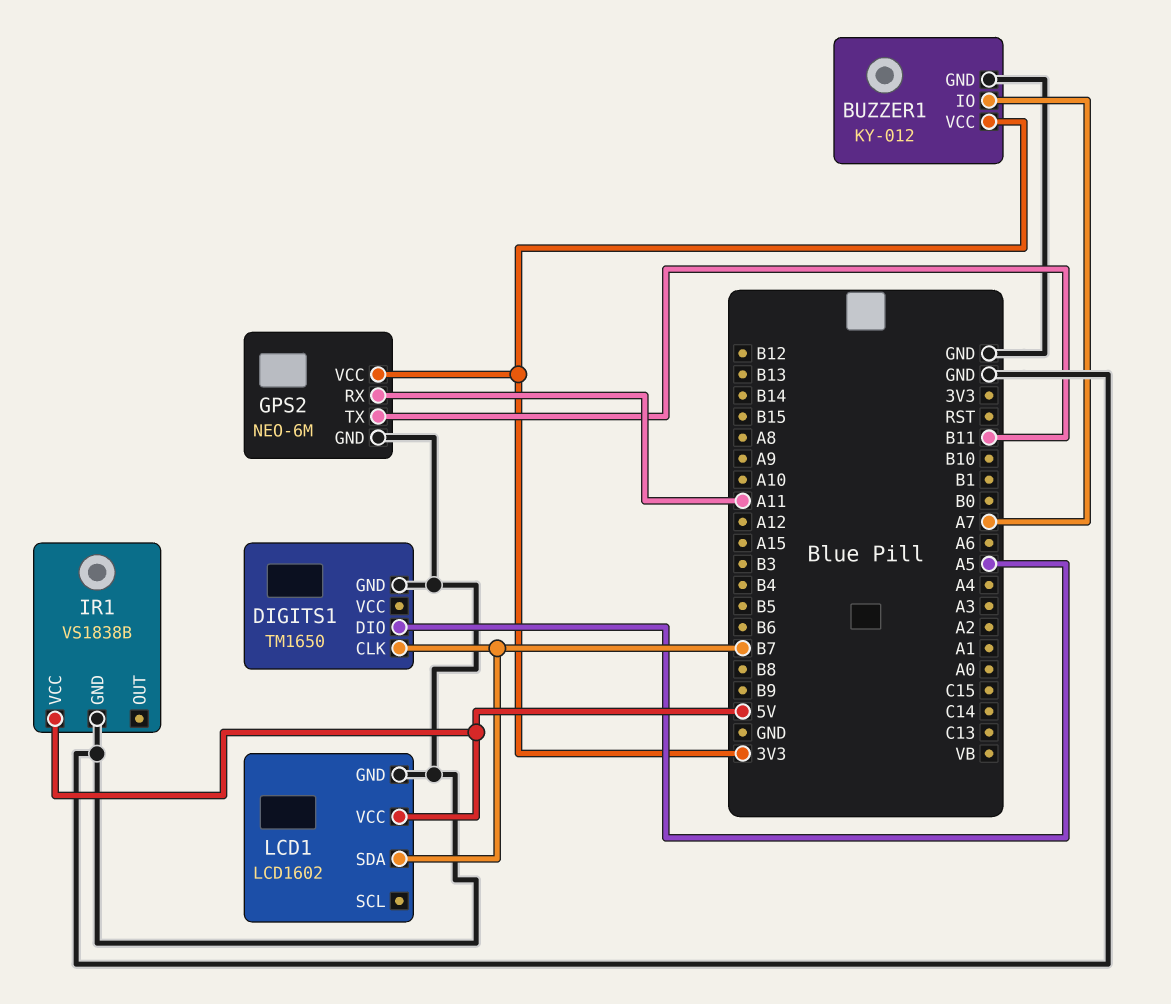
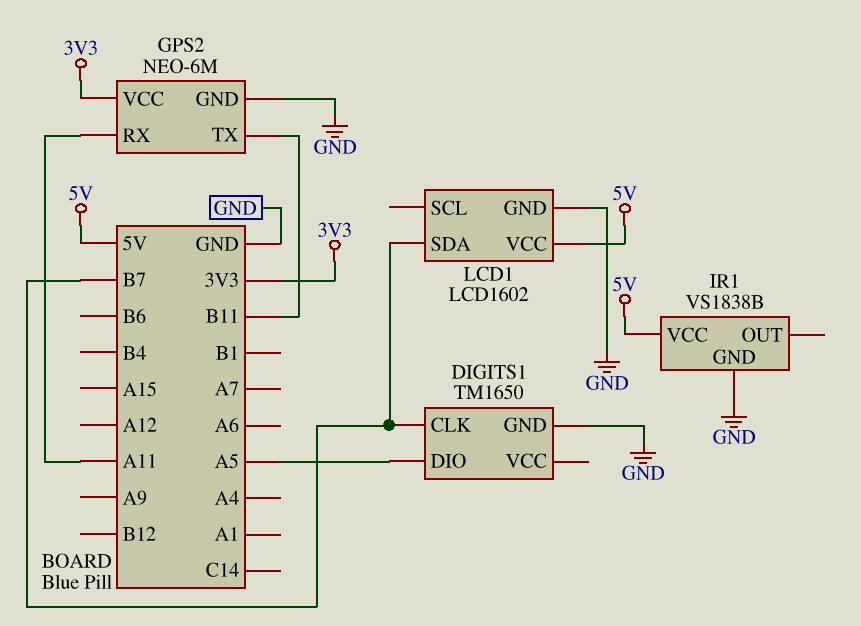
BUZZER1: KY-012 -> none
BUZZER1 pin GND: GND -> none
BUZZER1 pin IO: A7 -> none
BUZZER1 pin VCC: 3V3 -> none

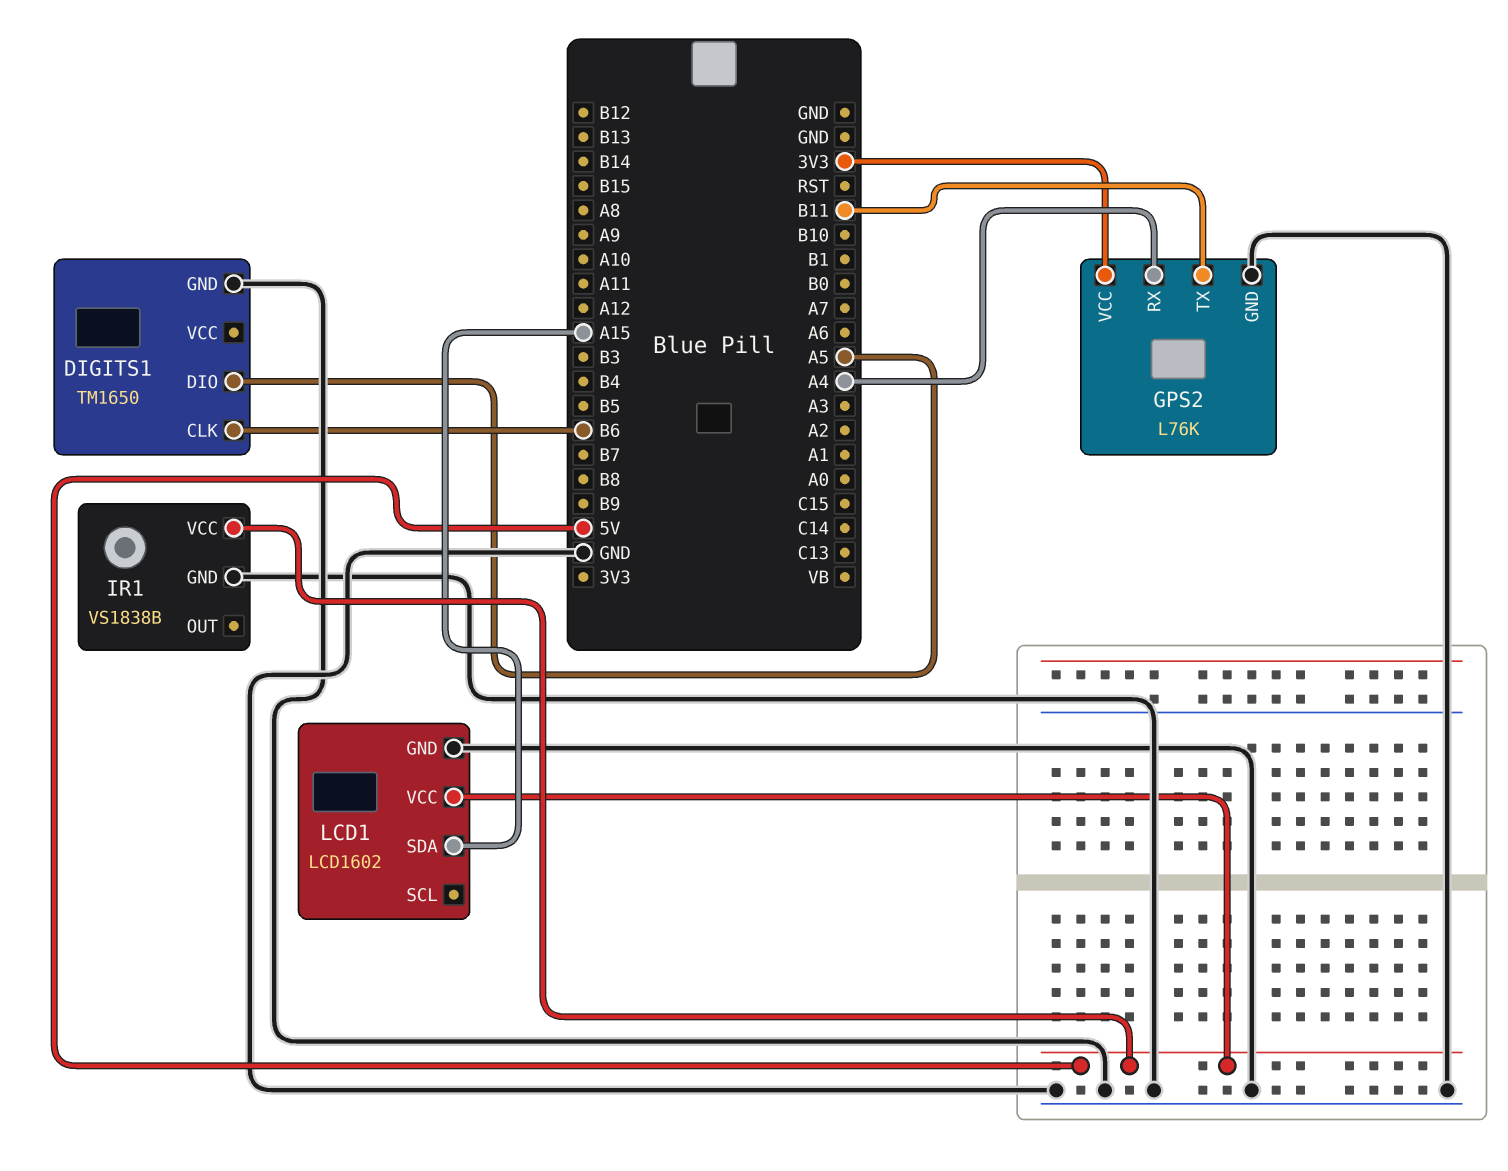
DIGITS1 pin CLK: B7 -> B6
GPS2: NEO-6M -> L76K
GPS2 pin RX: A11 -> A4
LCD1 pin SDA: B7 -> A15

